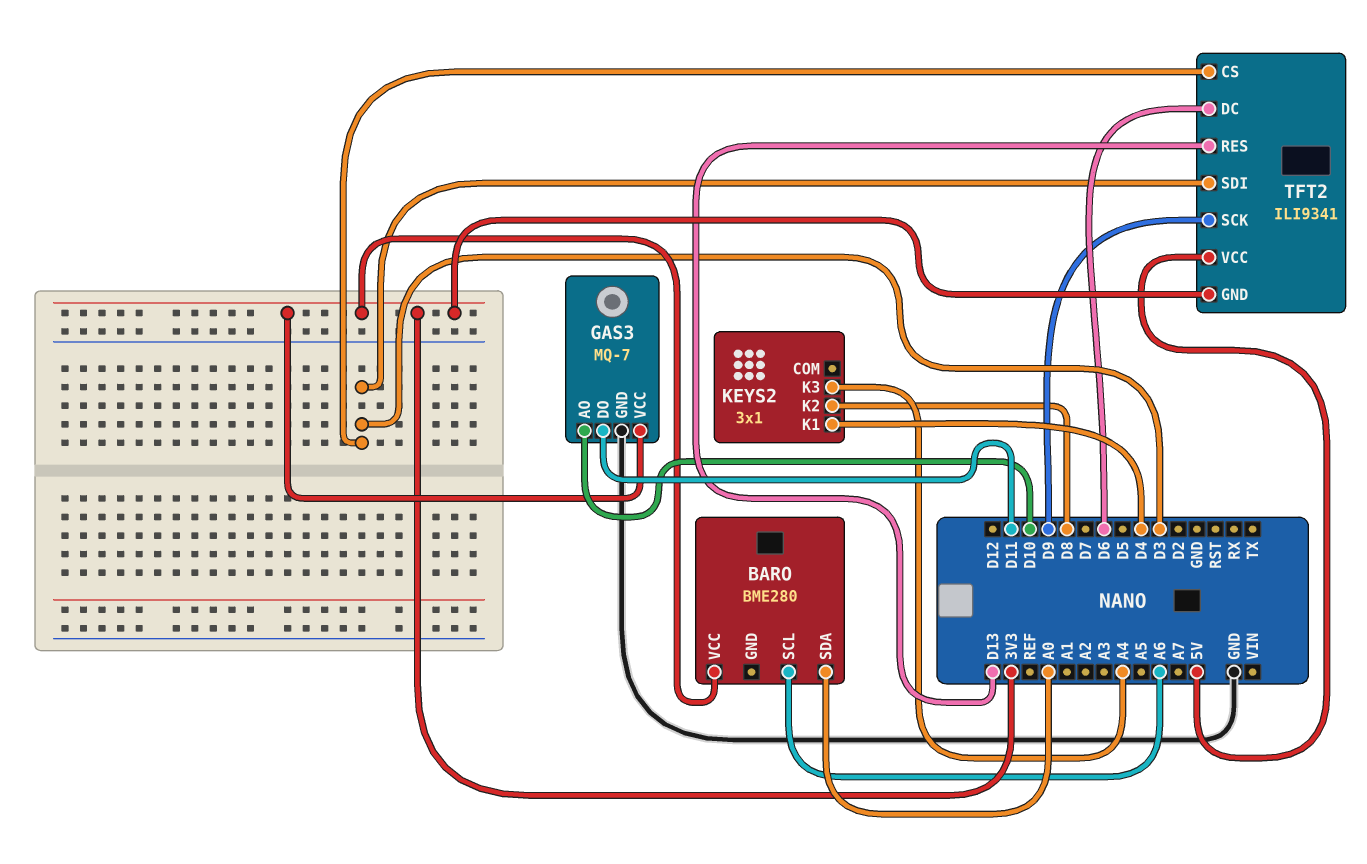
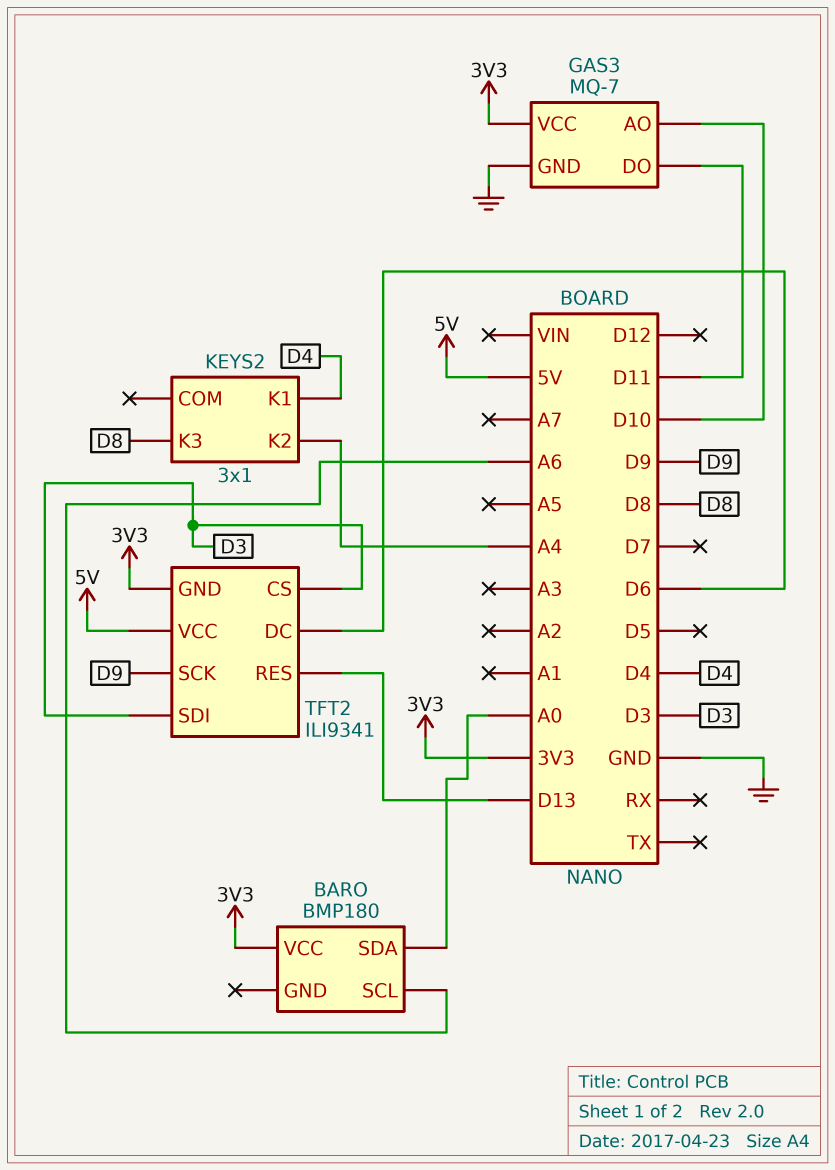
BARO: BME280 -> BMP180
KEYS2 pin K2: D8 -> A4
KEYS2 pin K3: A4 -> D8

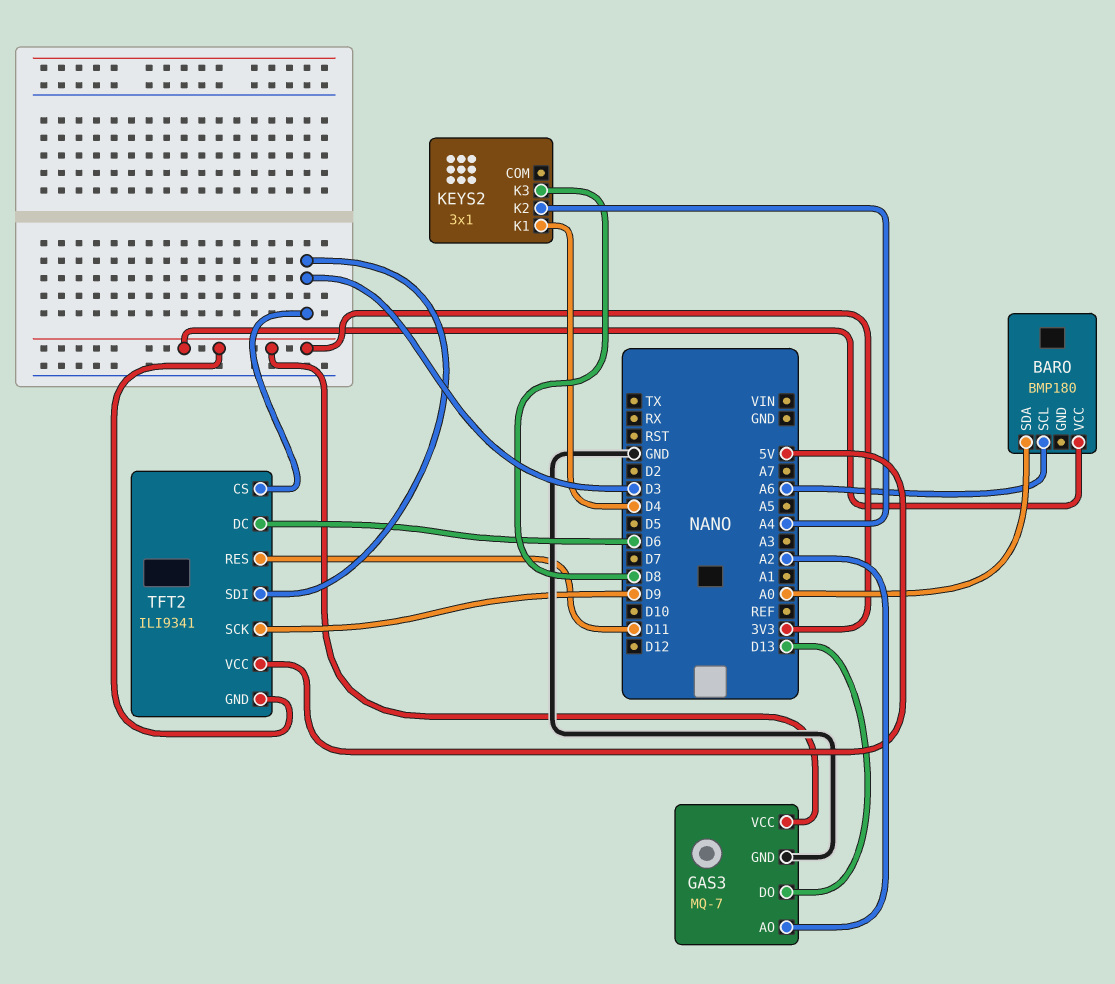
GAS3 pin AO: D10 -> A2
GAS3 pin DO: D11 -> D13
TFT2 pin RES: D13 -> D11

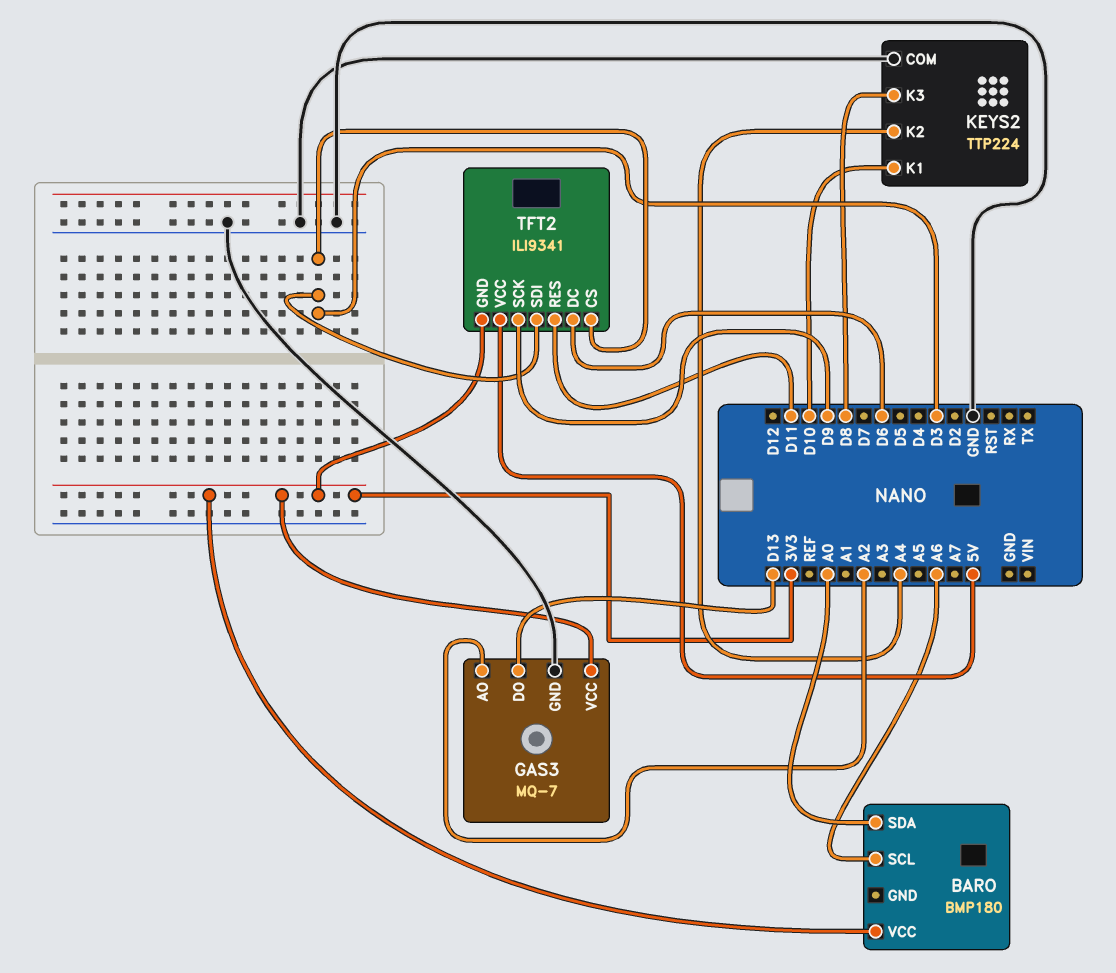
KEYS2: 3x1 -> TTP224
KEYS2 pin COM: none -> GND
KEYS2 pin K1: D4 -> D10

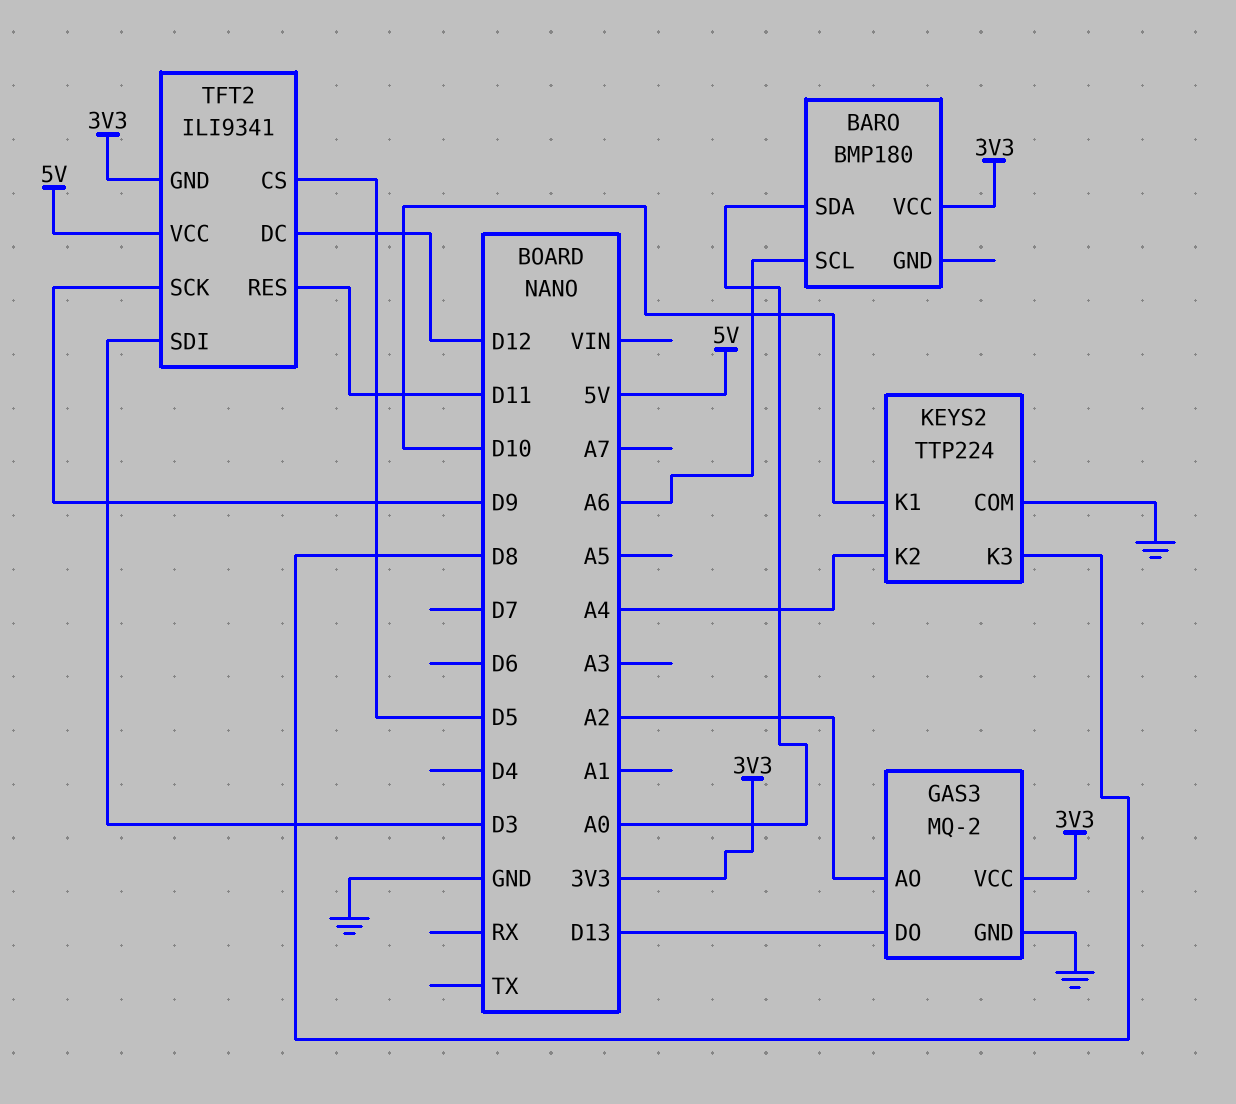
GAS3: MQ-7 -> MQ-2
TFT2 pin CS: D3 -> D5
TFT2 pin DC: D6 -> D12

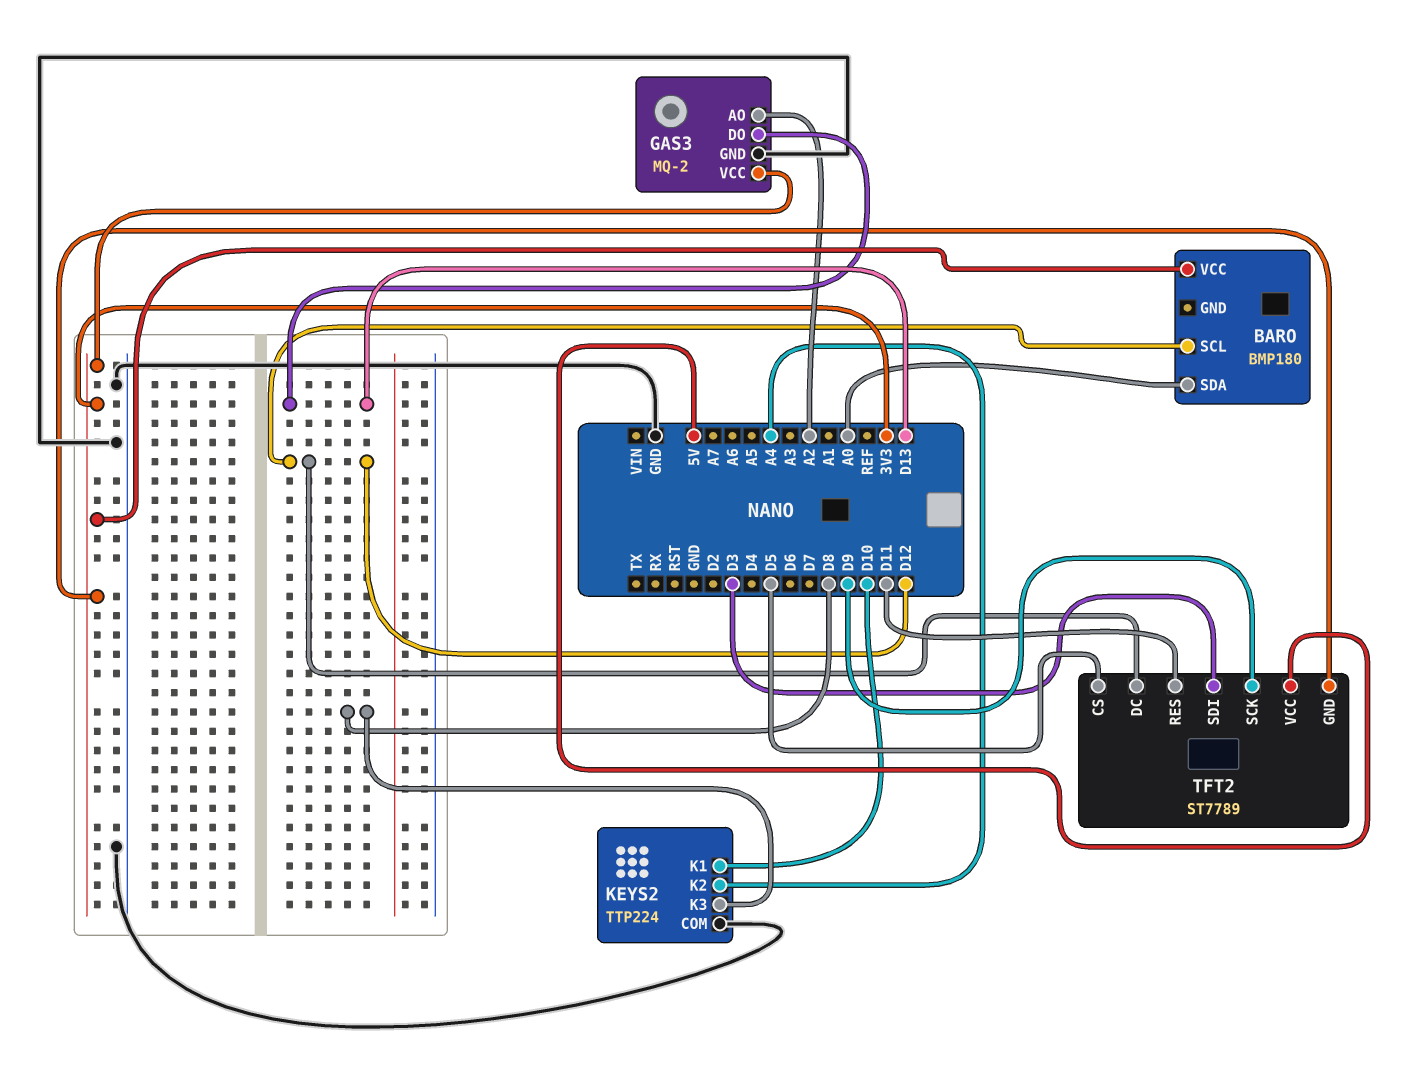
BARO pin SCL: A6 -> D12
TFT2: ILI9341 -> ST7789

